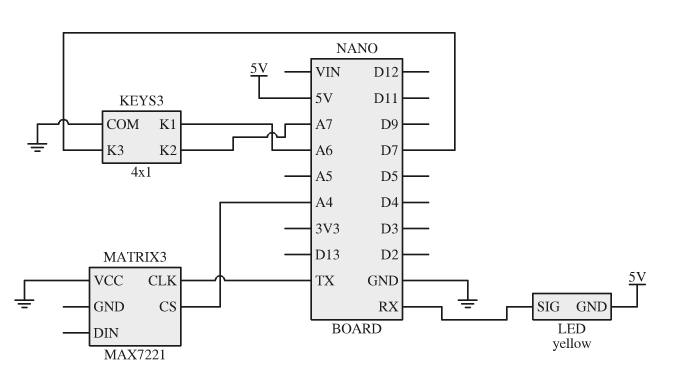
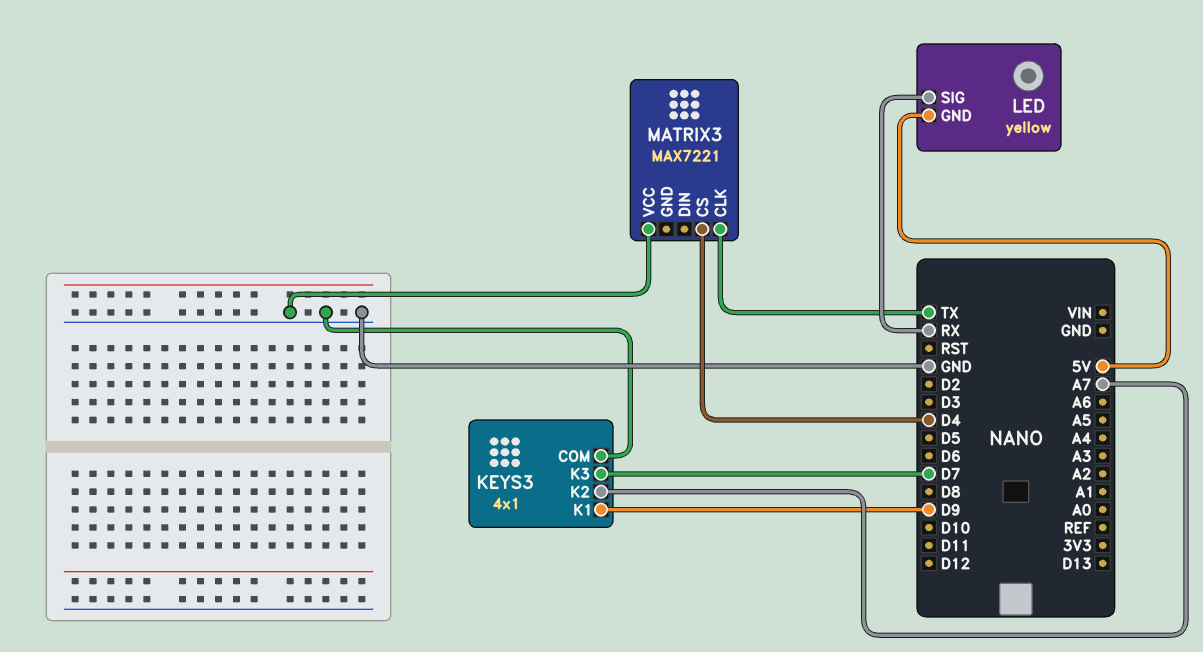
KEYS3 pin K1: A6 -> D9
MATRIX3 pin CS: A4 -> D4

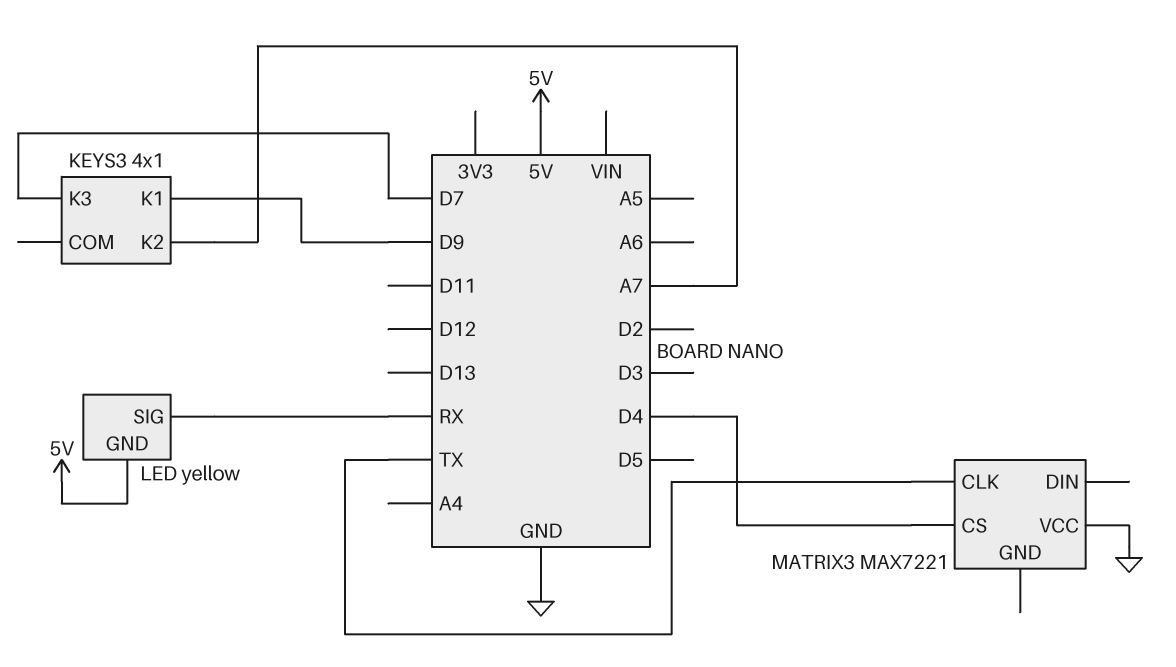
KEYS3 pin COM: GND -> none

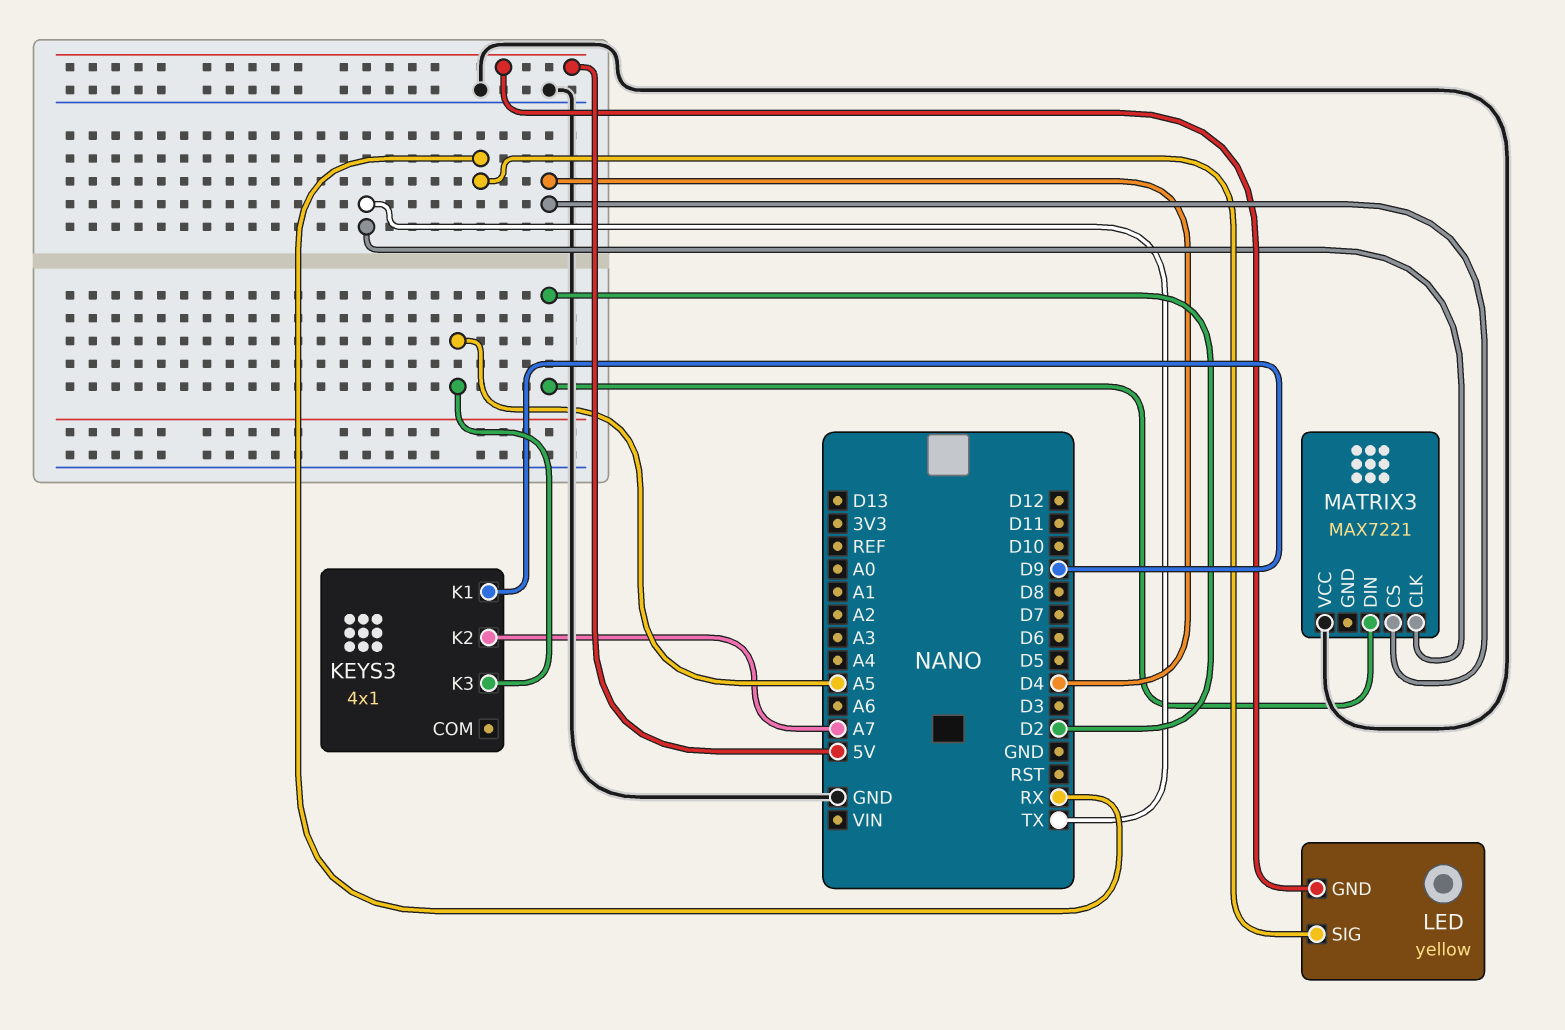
KEYS3 pin K3: D7 -> A5
MATRIX3 pin DIN: none -> D2

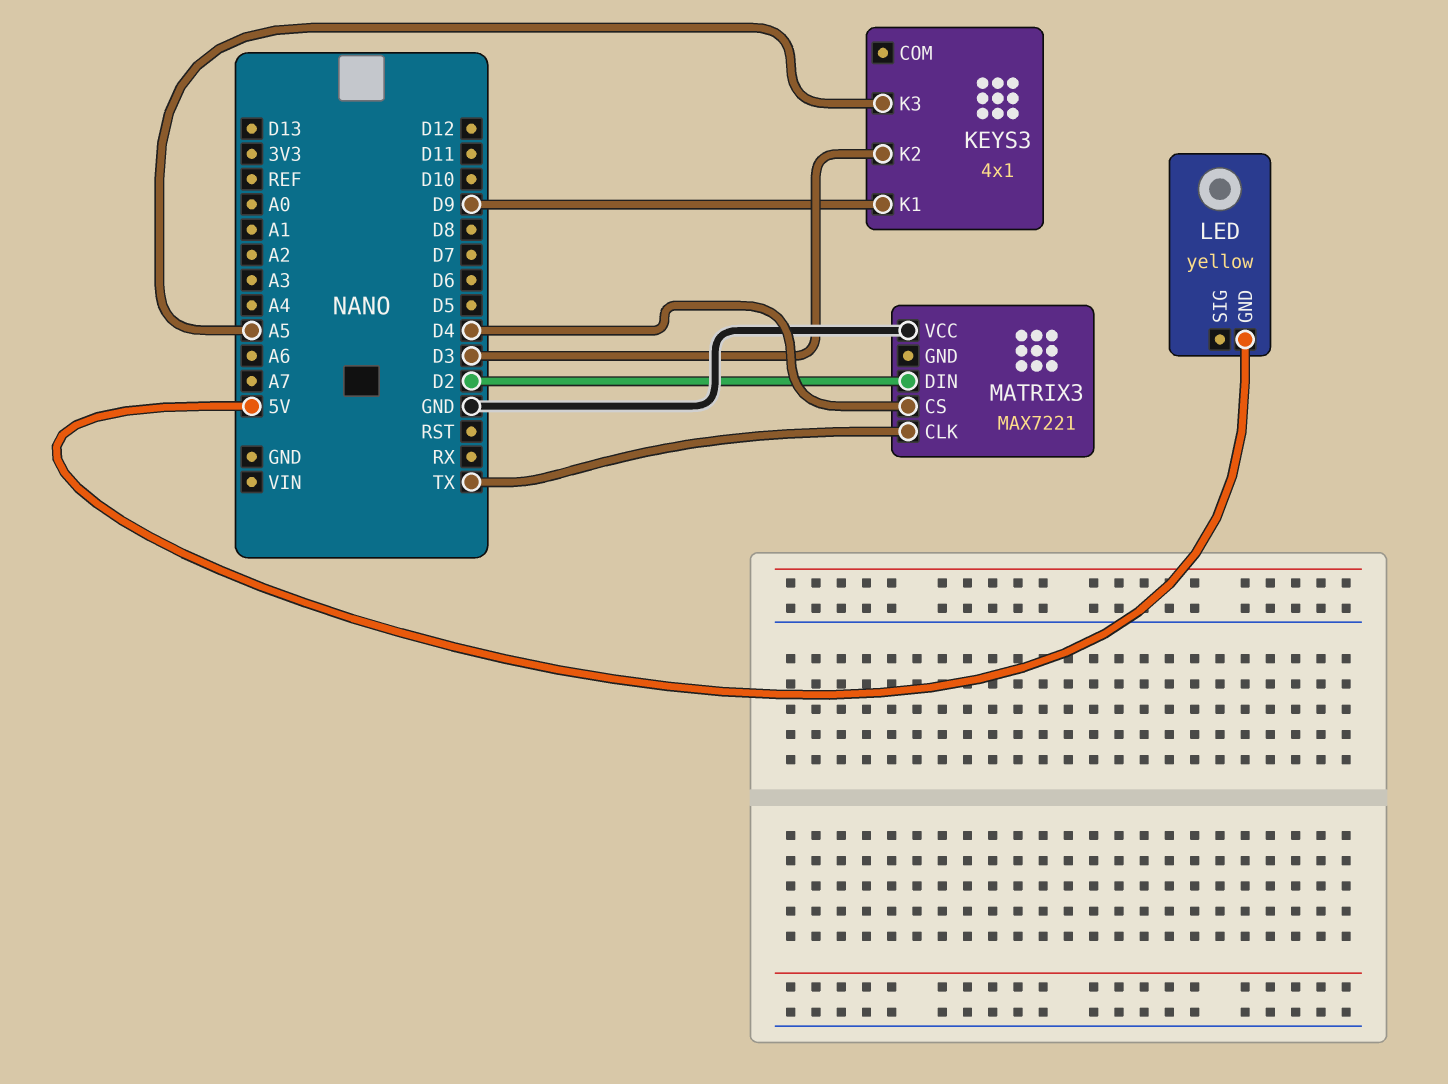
KEYS3 pin K2: A7 -> D3
LED pin SIG: RX -> none

